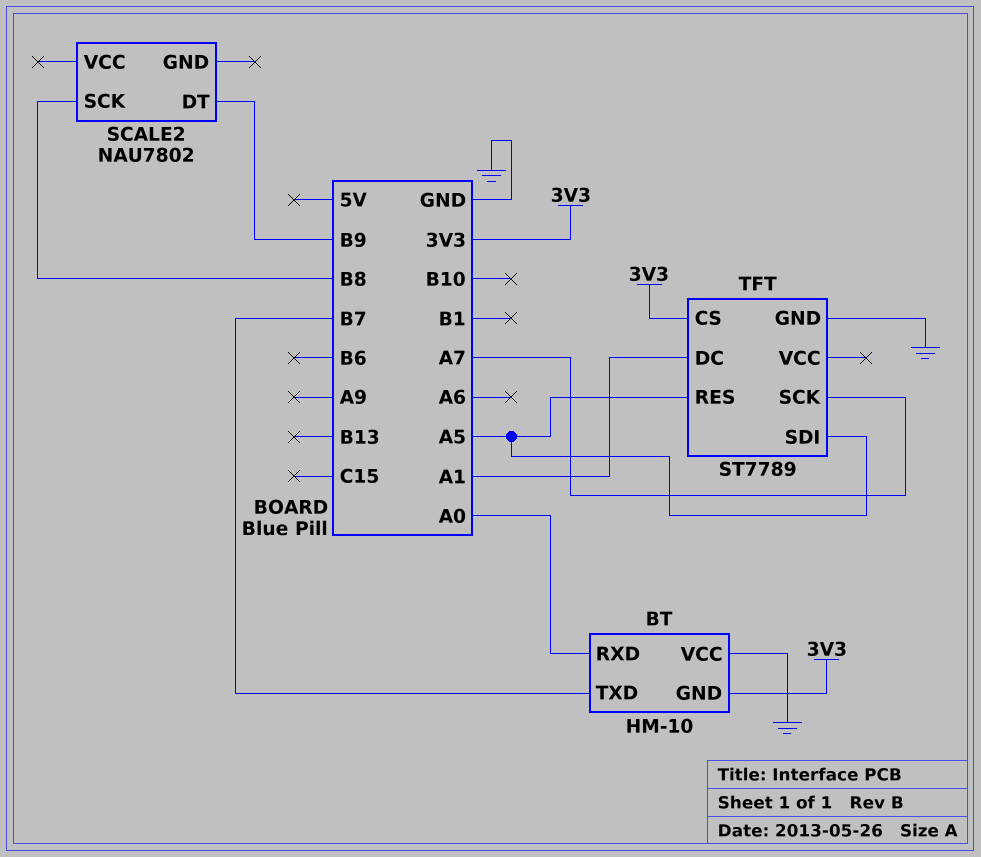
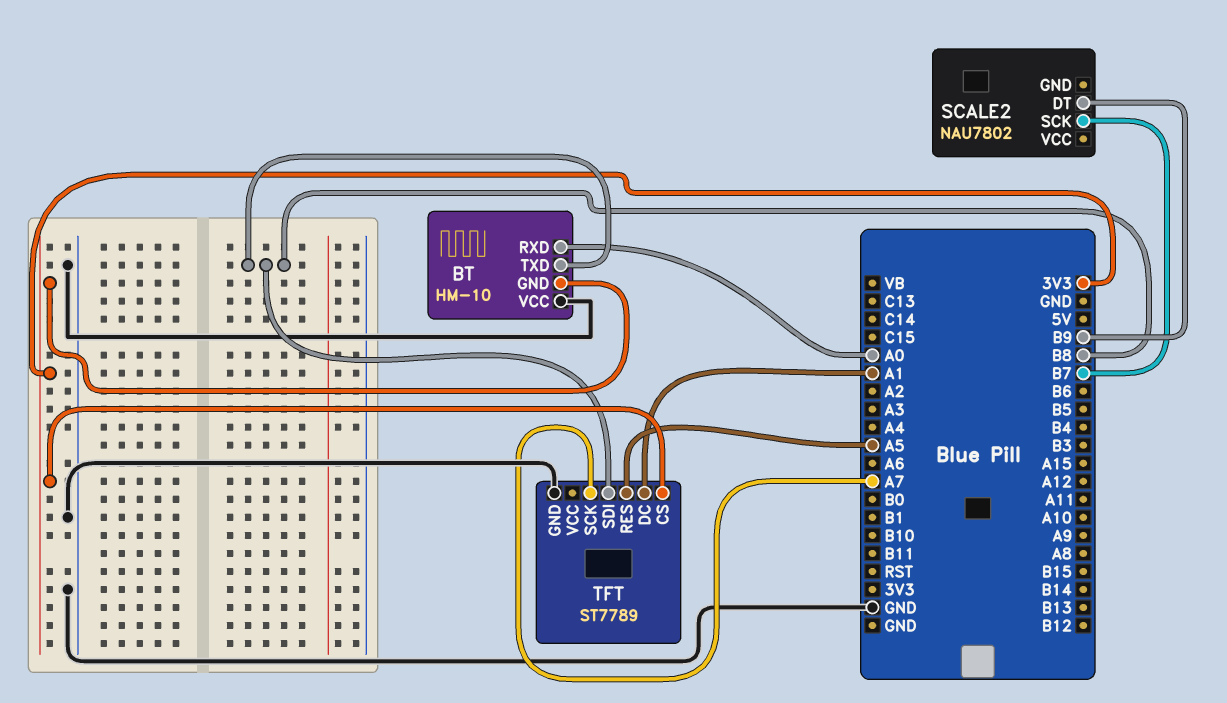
BT pin TXD: B7 -> B8
SCALE2 pin SCK: B8 -> B7
TFT pin SDI: A5 -> B8

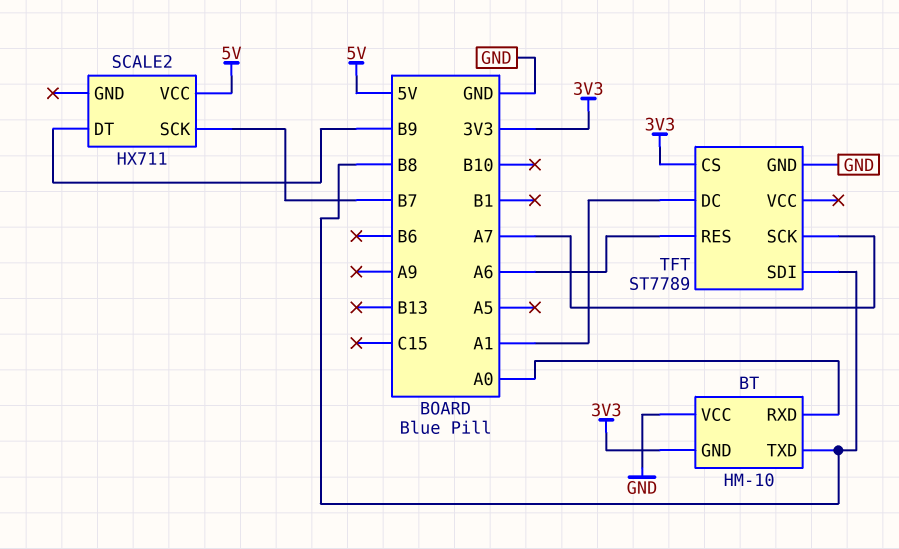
SCALE2: NAU7802 -> HX711
SCALE2 pin VCC: none -> 5V
TFT pin RES: A5 -> A6

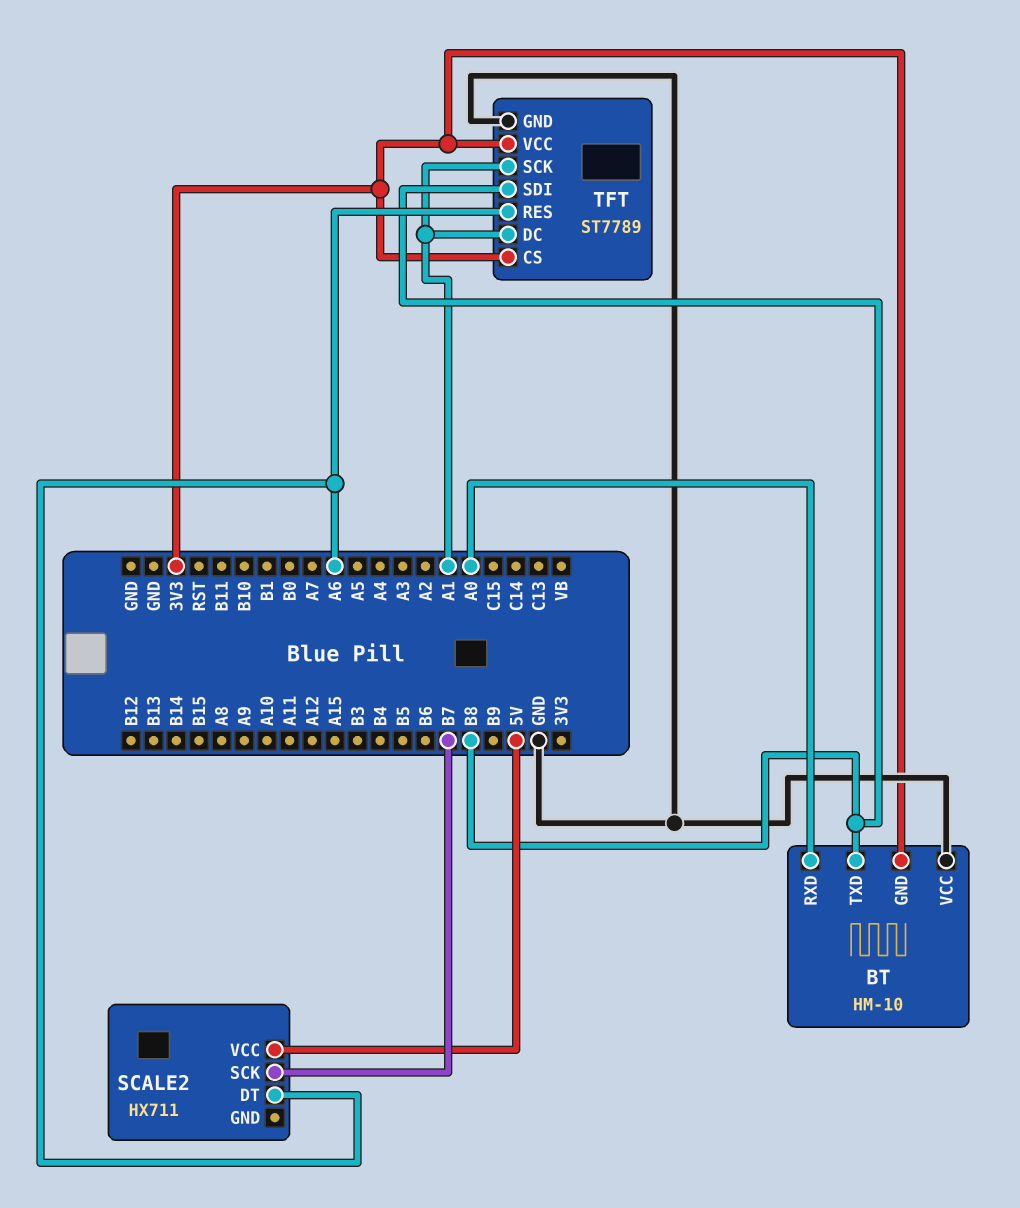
SCALE2 pin DT: B9 -> A6
TFT pin SCK: A7 -> A1
TFT pin VCC: none -> 3V3

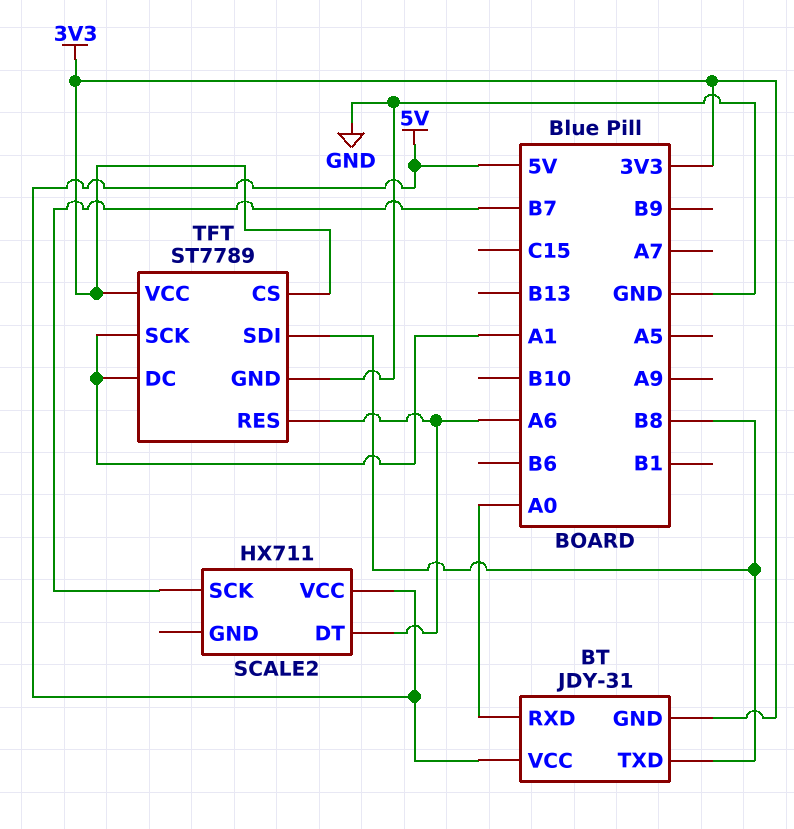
BT: HM-10 -> JDY-31
BT pin VCC: GND -> 5V

